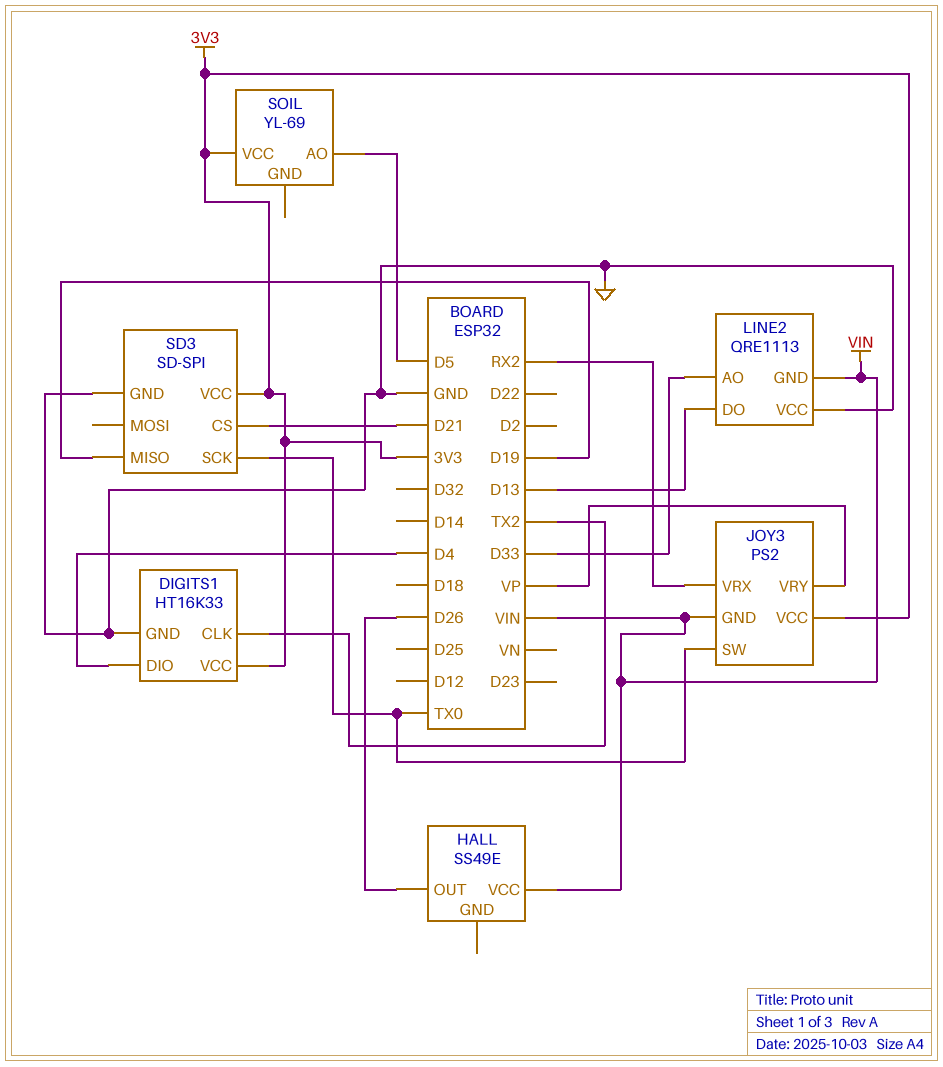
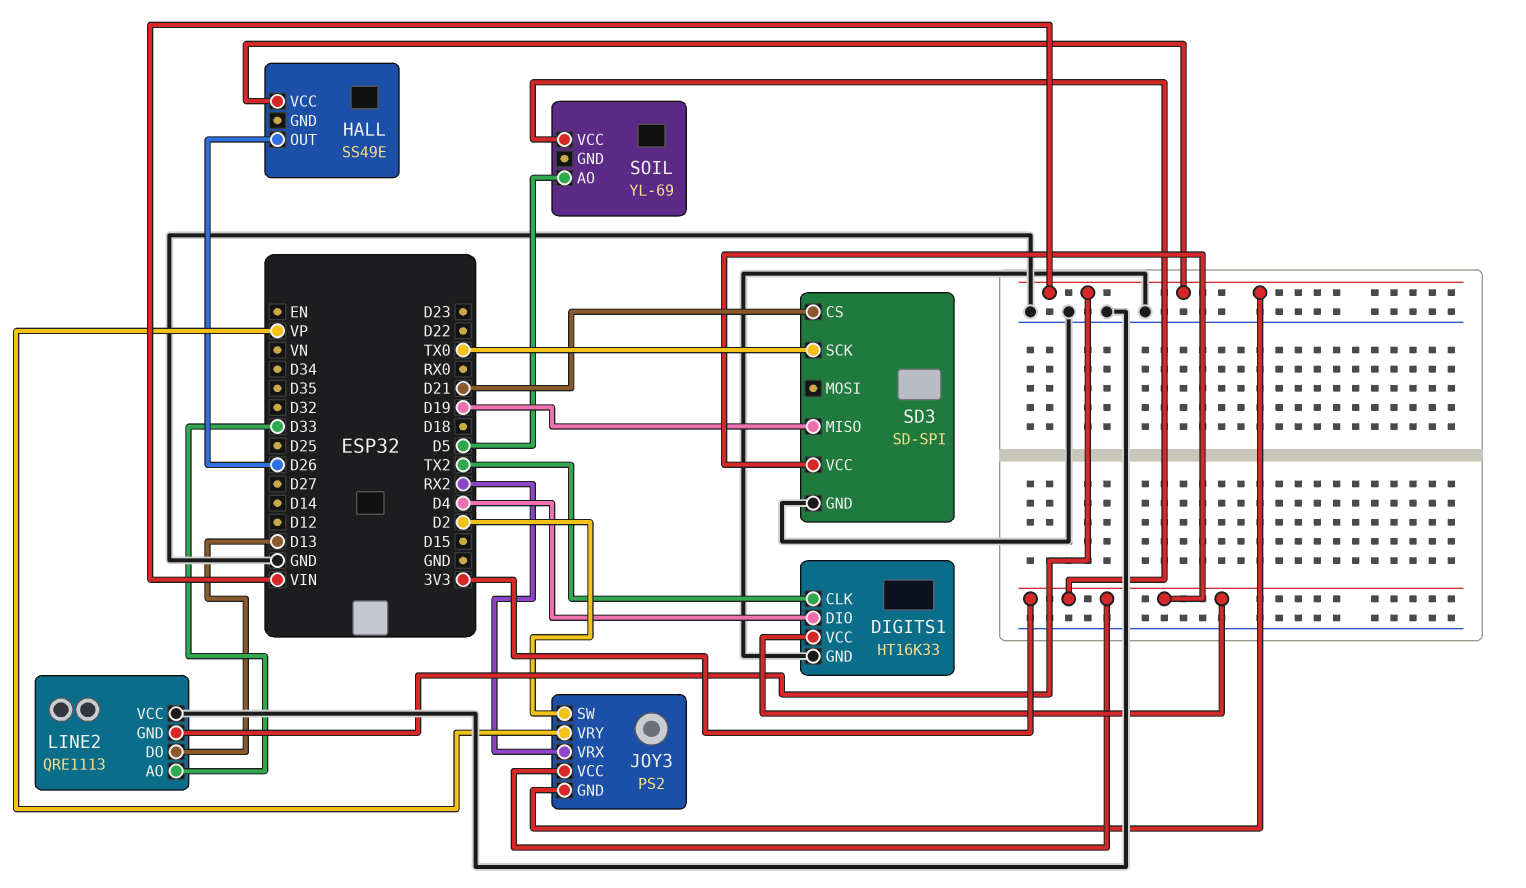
JOY3 pin SW: TX0 -> D2

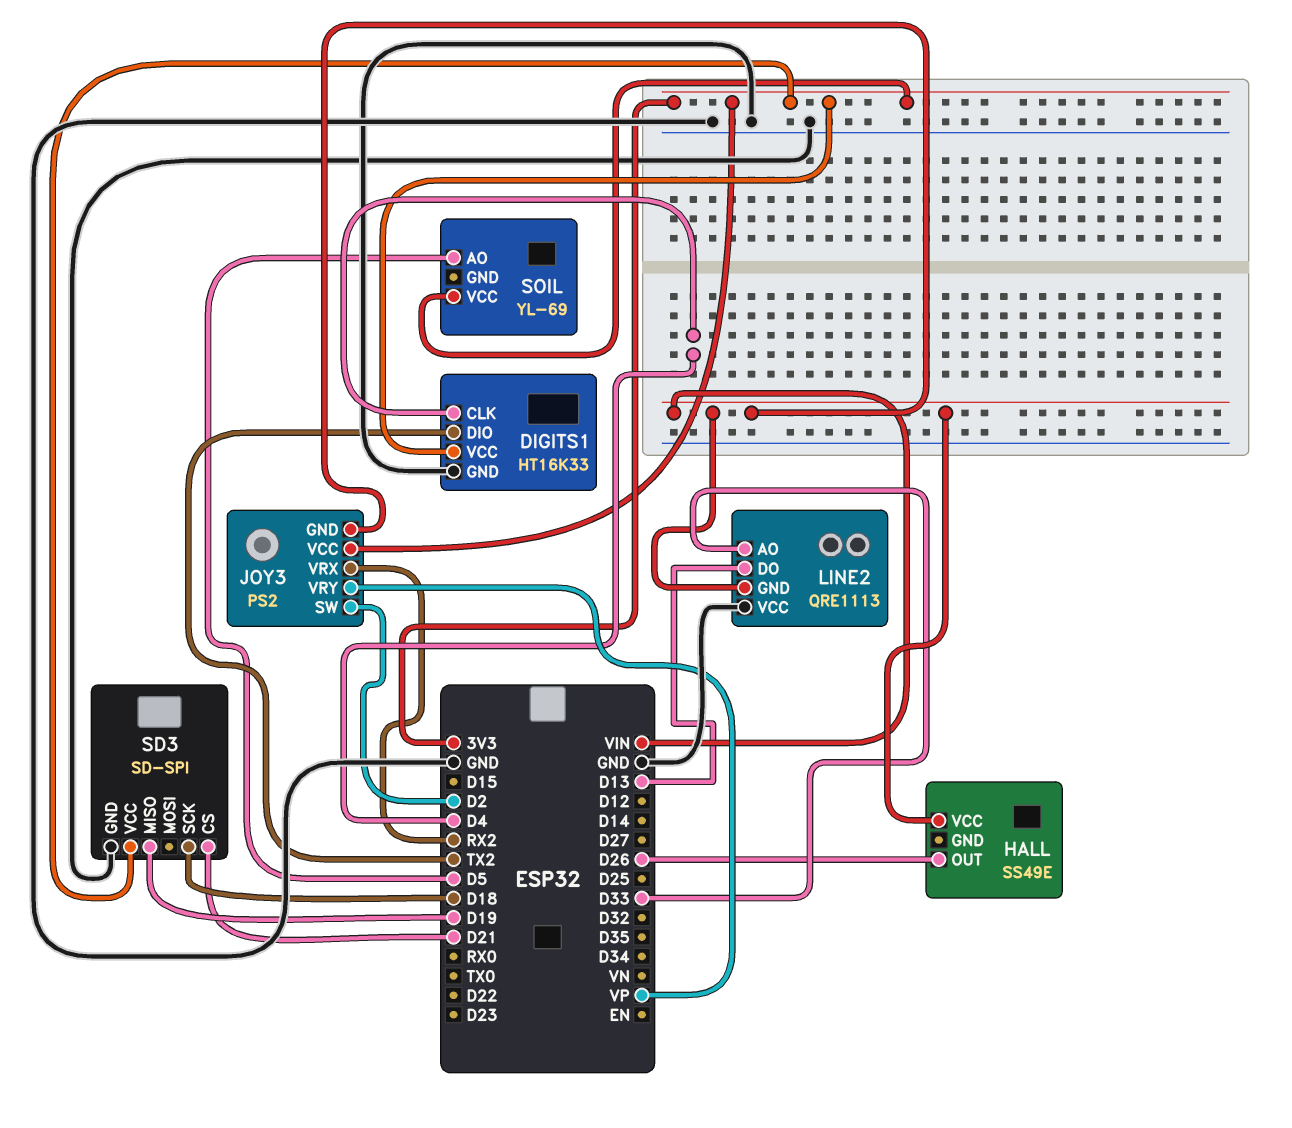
DIGITS1 pin CLK: TX2 -> D4
DIGITS1 pin DIO: D4 -> TX2
SD3 pin SCK: TX0 -> D18

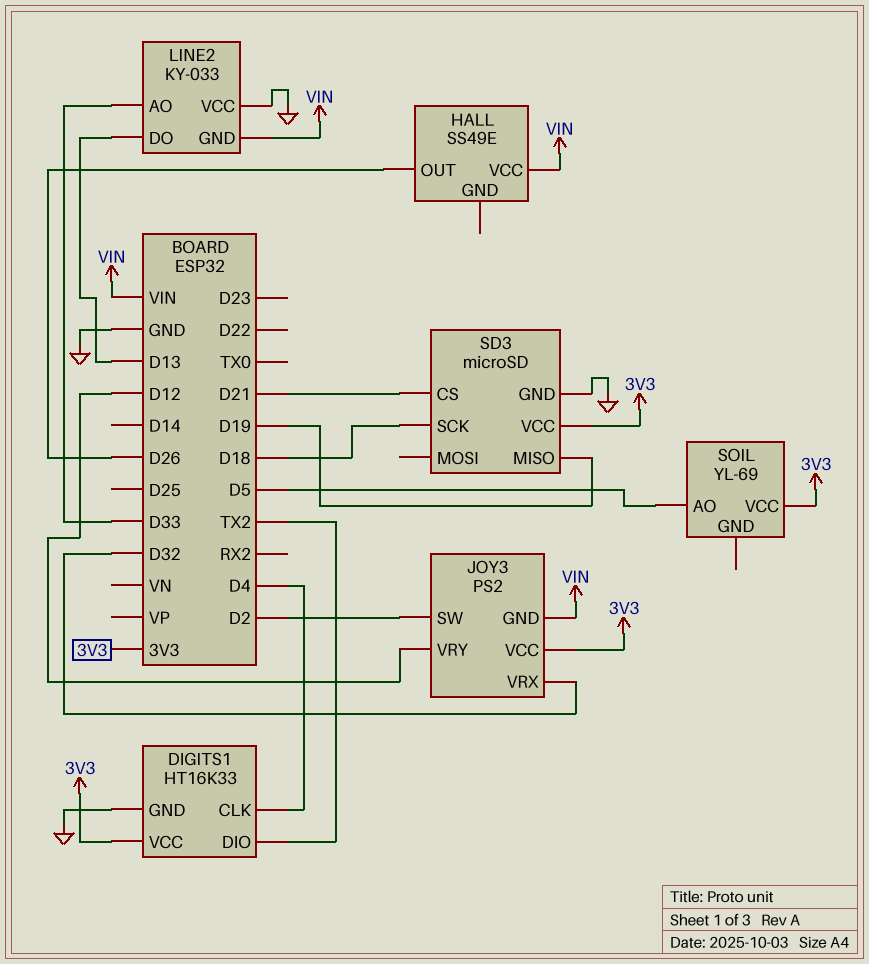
JOY3 pin VRX: RX2 -> D32
JOY3 pin VRY: VP -> D12
LINE2: QRE1113 -> KY-033
SD3: SD-SPI -> microSD

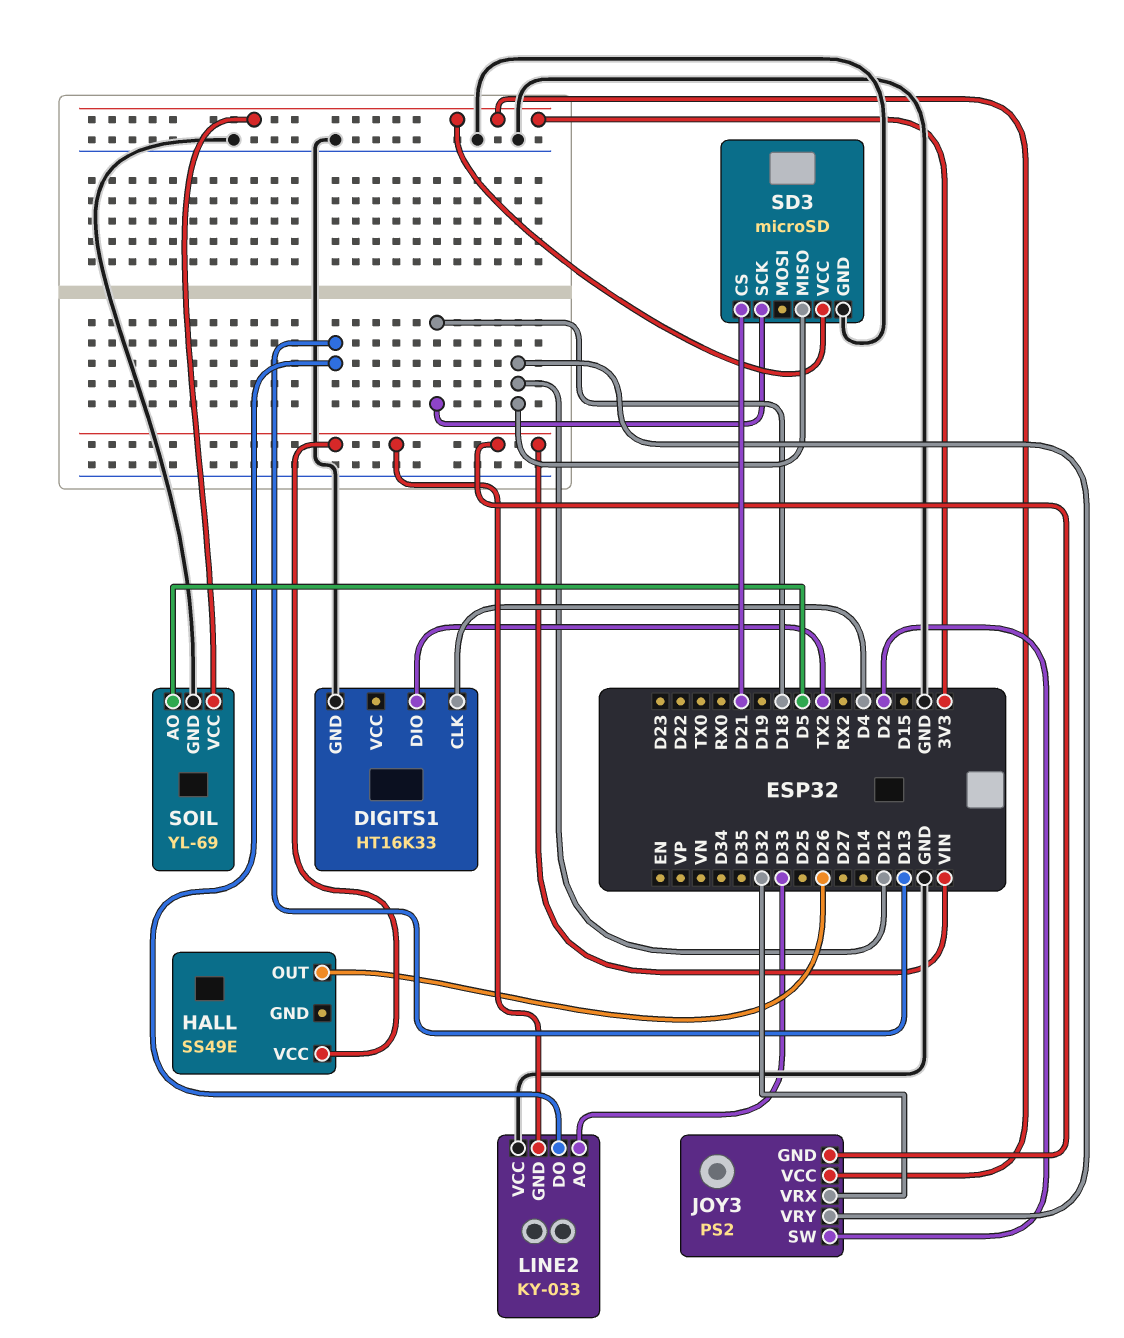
DIGITS1 pin VCC: 3V3 -> none
SD3 pin MISO: D19 -> D12
SOIL pin GND: none -> GND

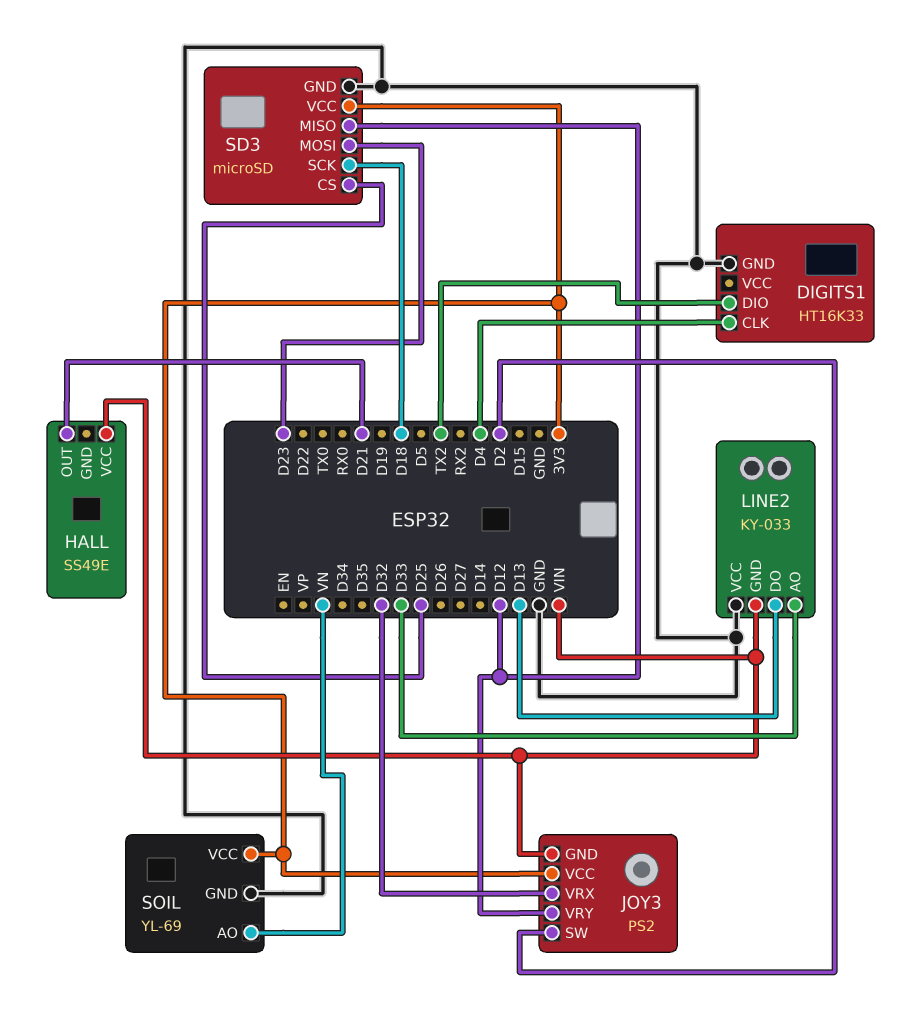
HALL pin OUT: D26 -> D21
SD3 pin CS: D21 -> D25
SD3 pin MOSI: none -> D23
SOIL pin AO: D5 -> VN

